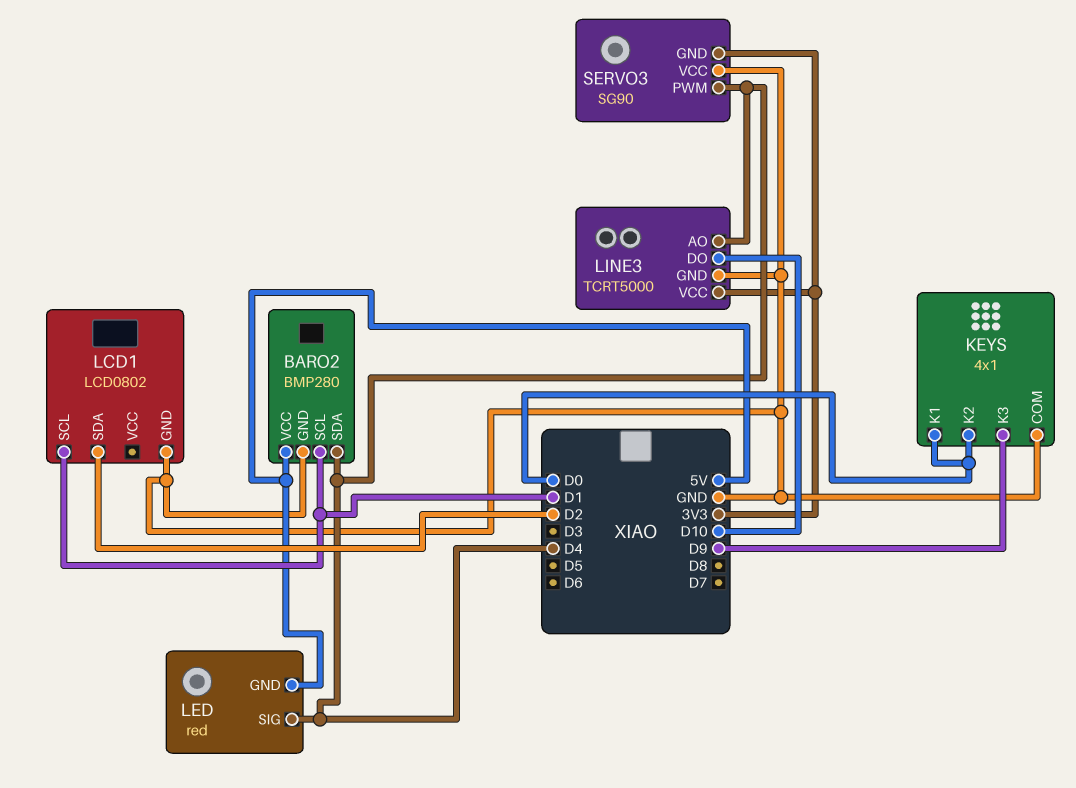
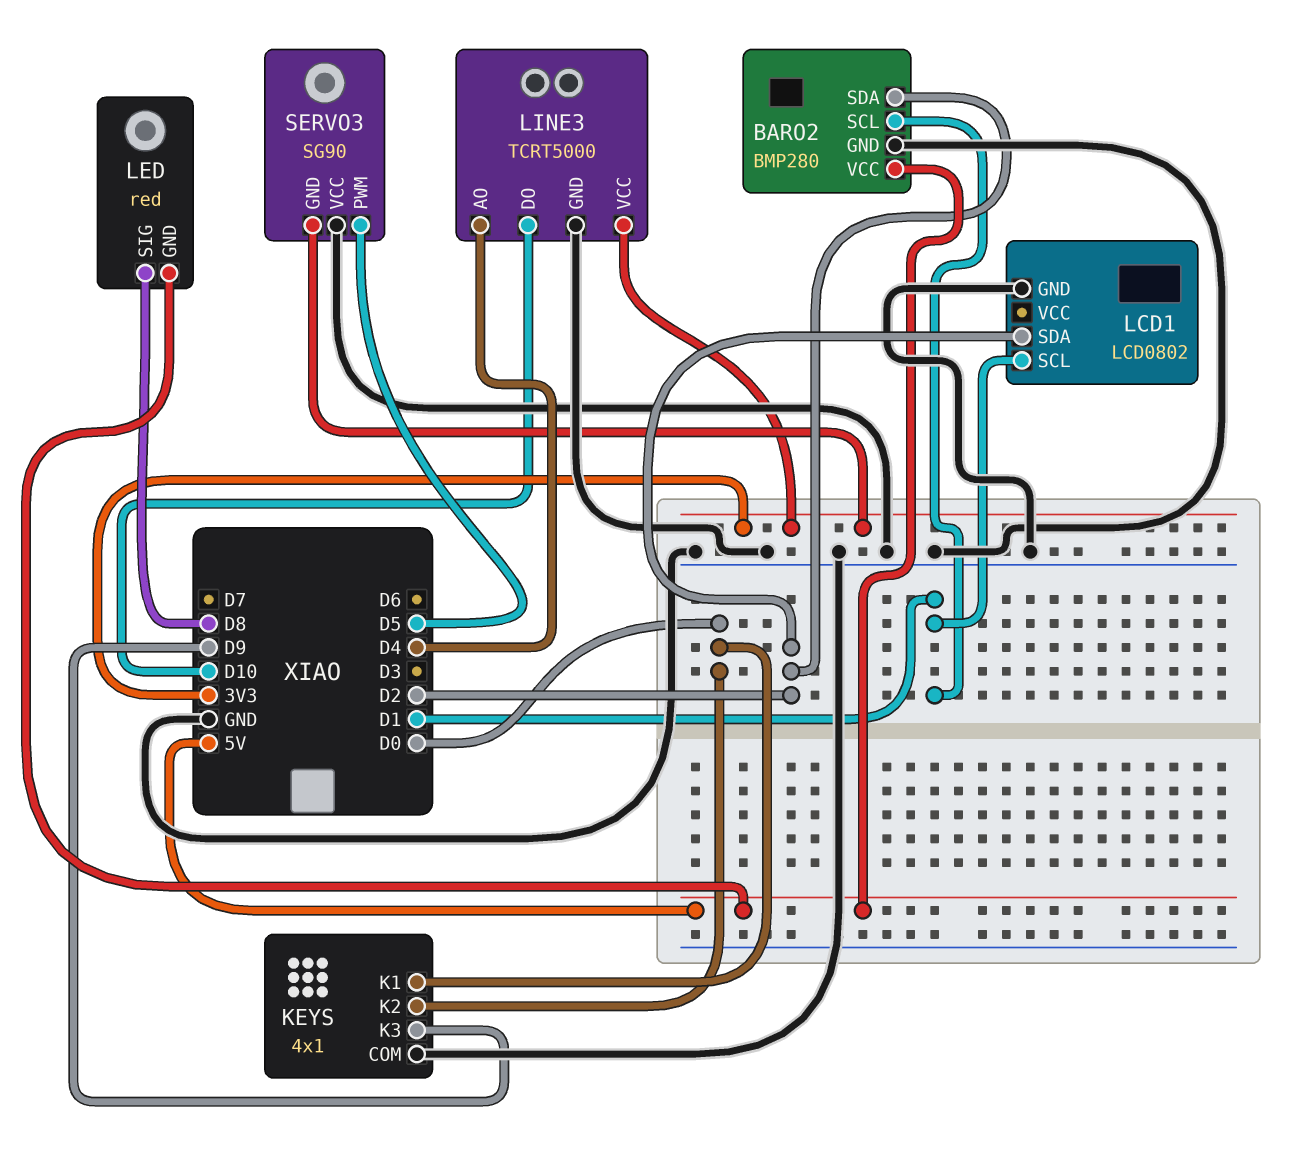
BARO2 pin SDA: D4 -> D2
LED pin SIG: D4 -> D8
SERVO3 pin PWM: D4 -> D5

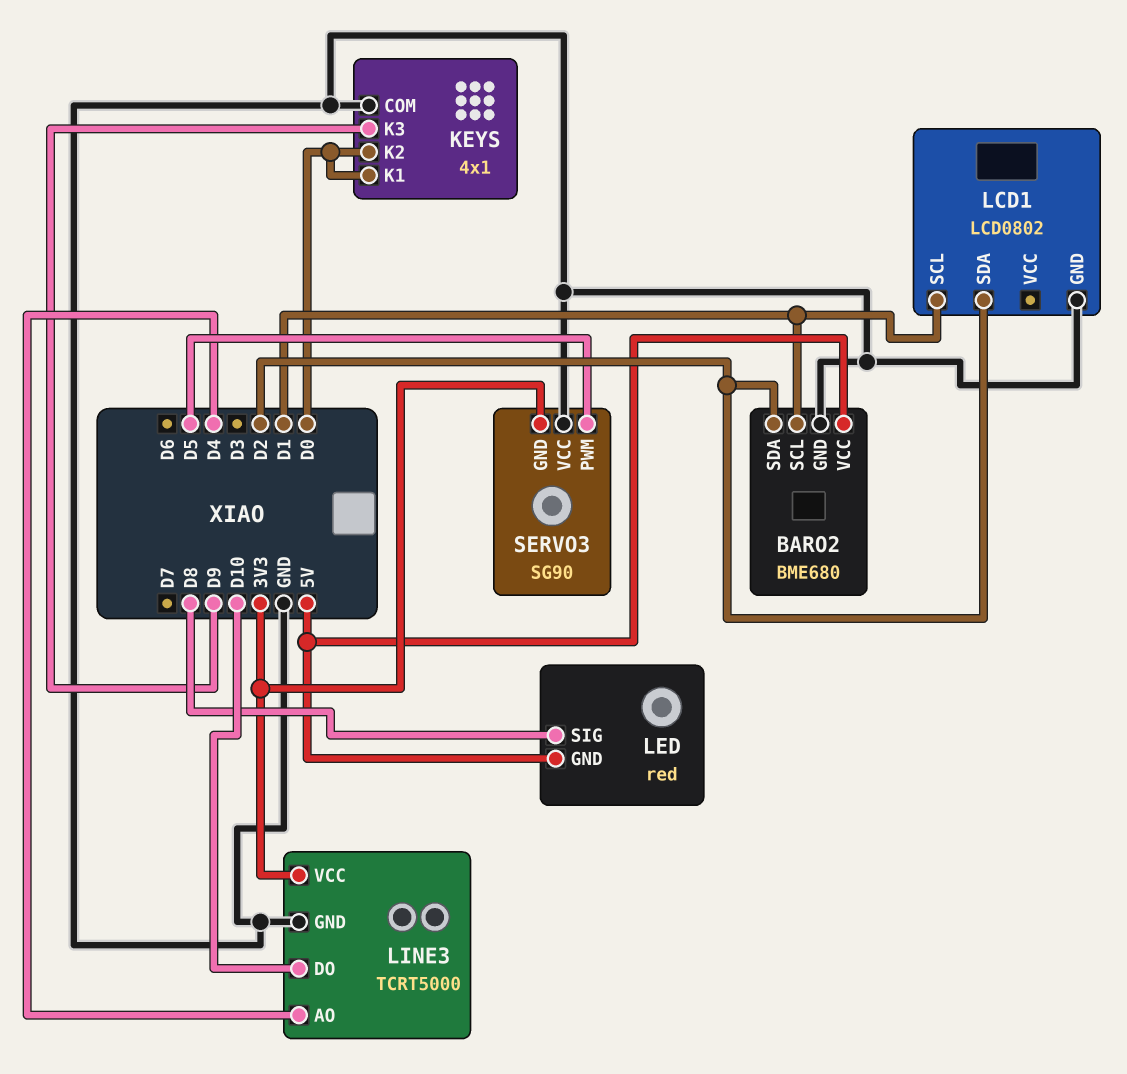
BARO2: BMP280 -> BME680

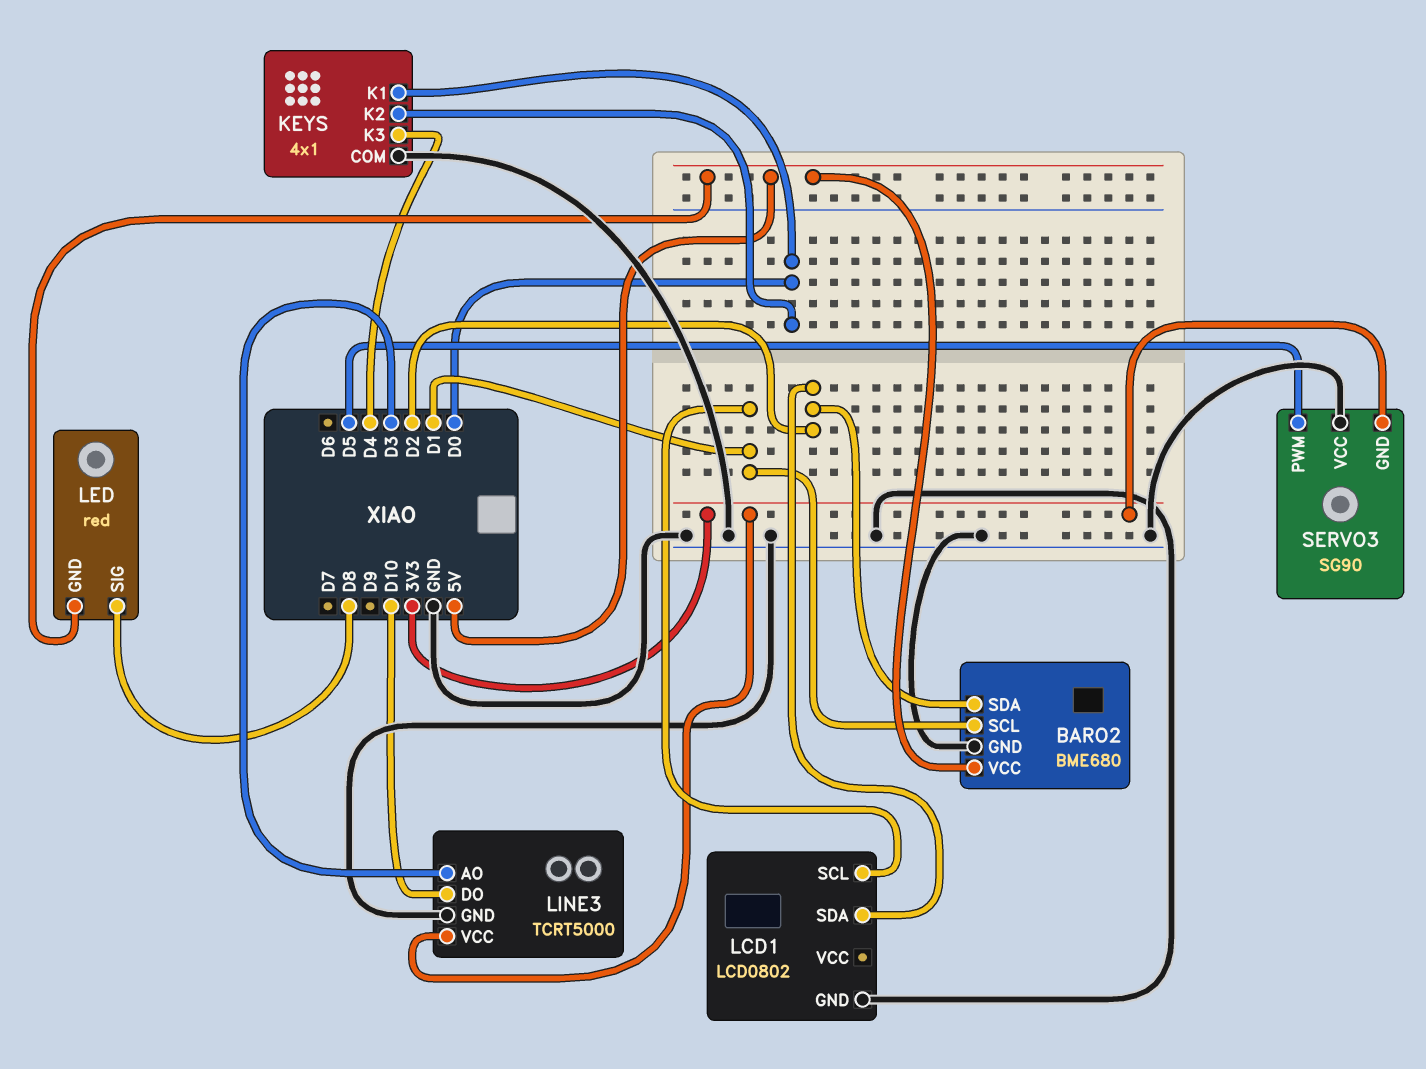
KEYS pin K3: D9 -> D4
LINE3 pin AO: D4 -> D3

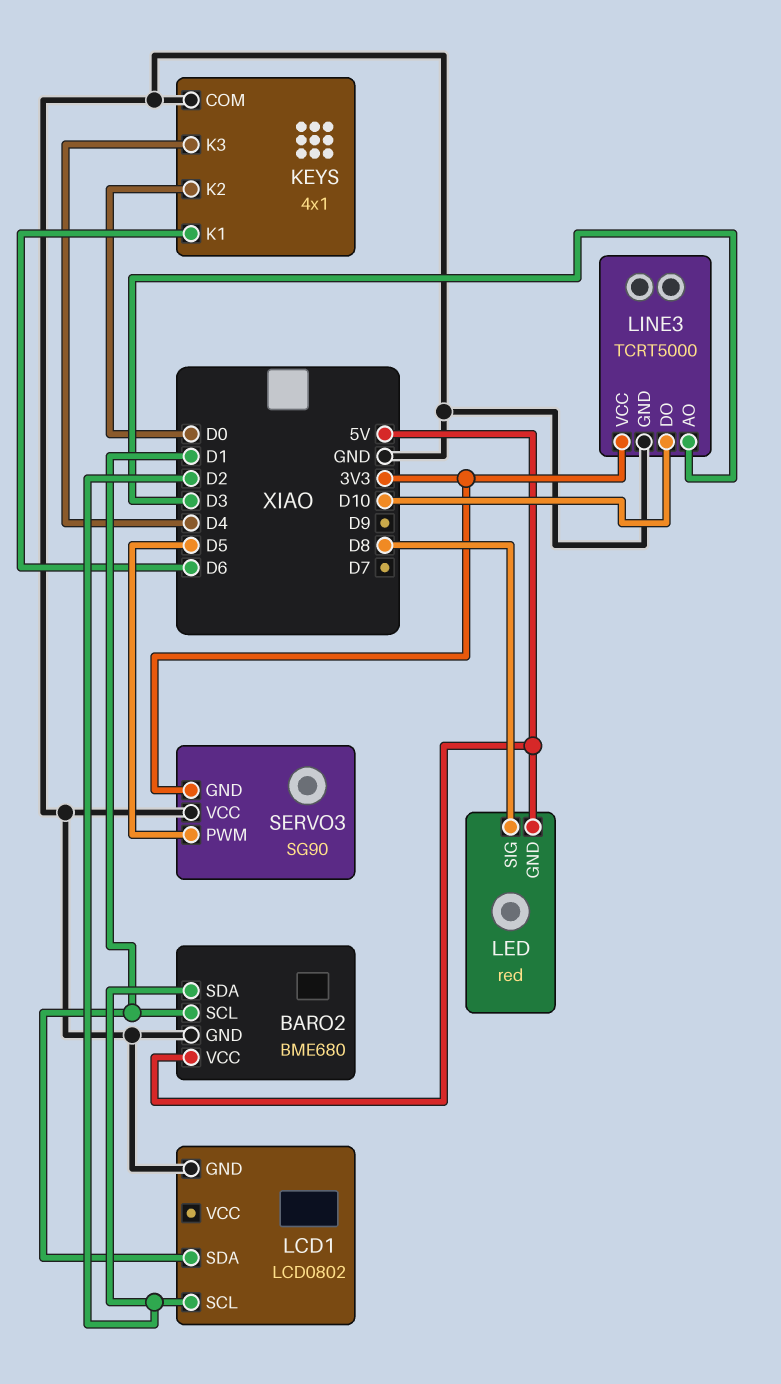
KEYS pin K1: D0 -> D6
LCD1 pin SCL: D1 -> D2
LCD1 pin SDA: D2 -> D1

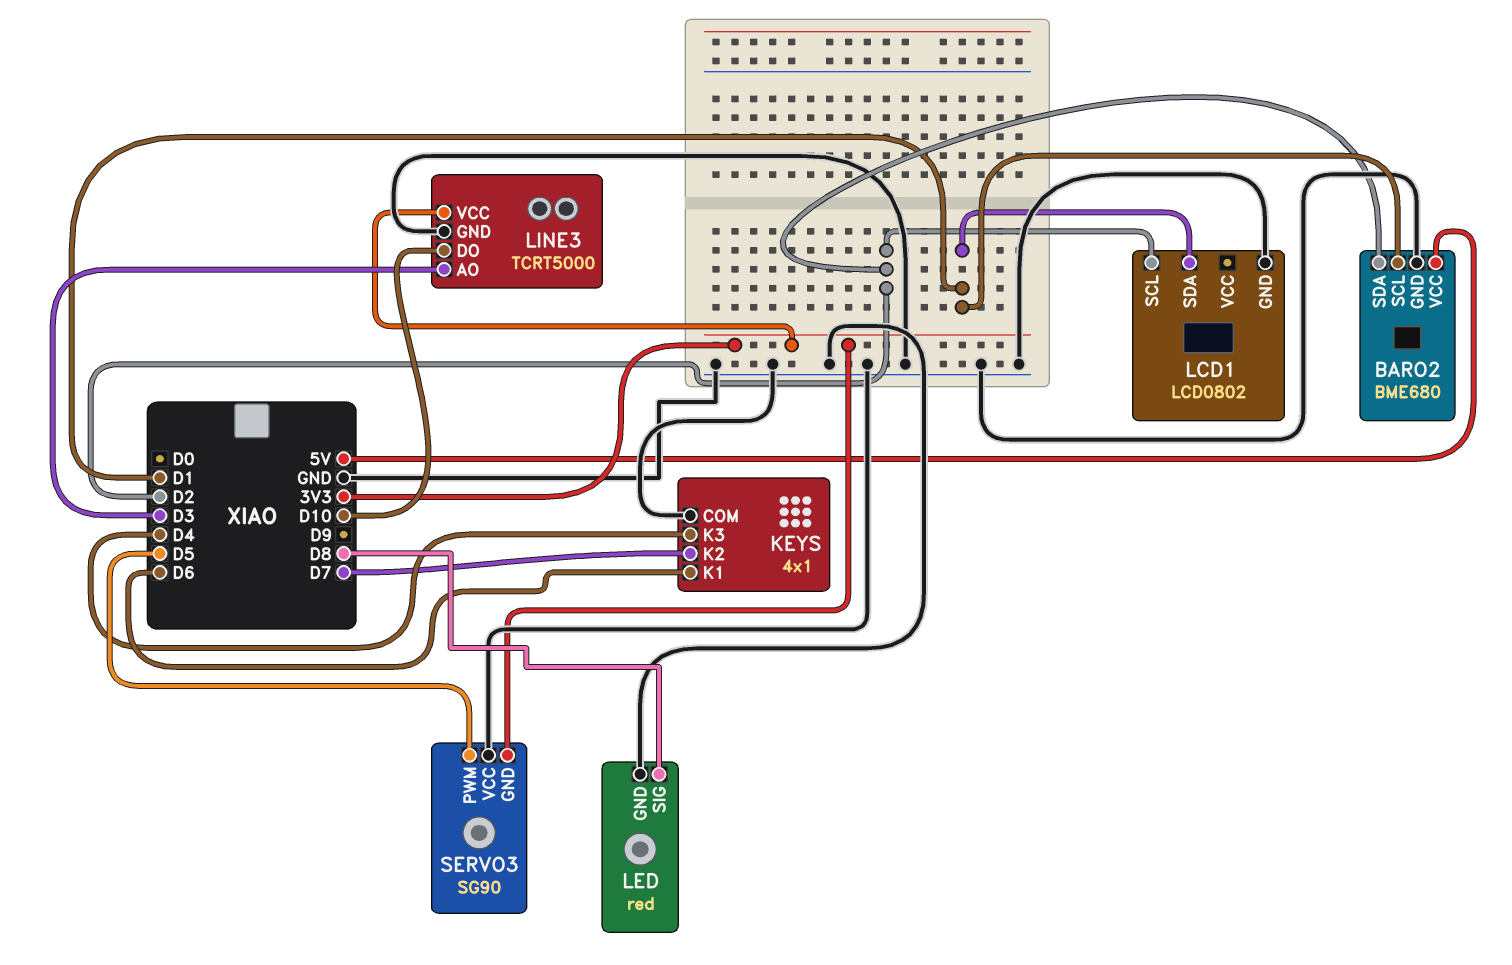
KEYS pin K2: D0 -> D7
LED pin GND: 5V -> GND

